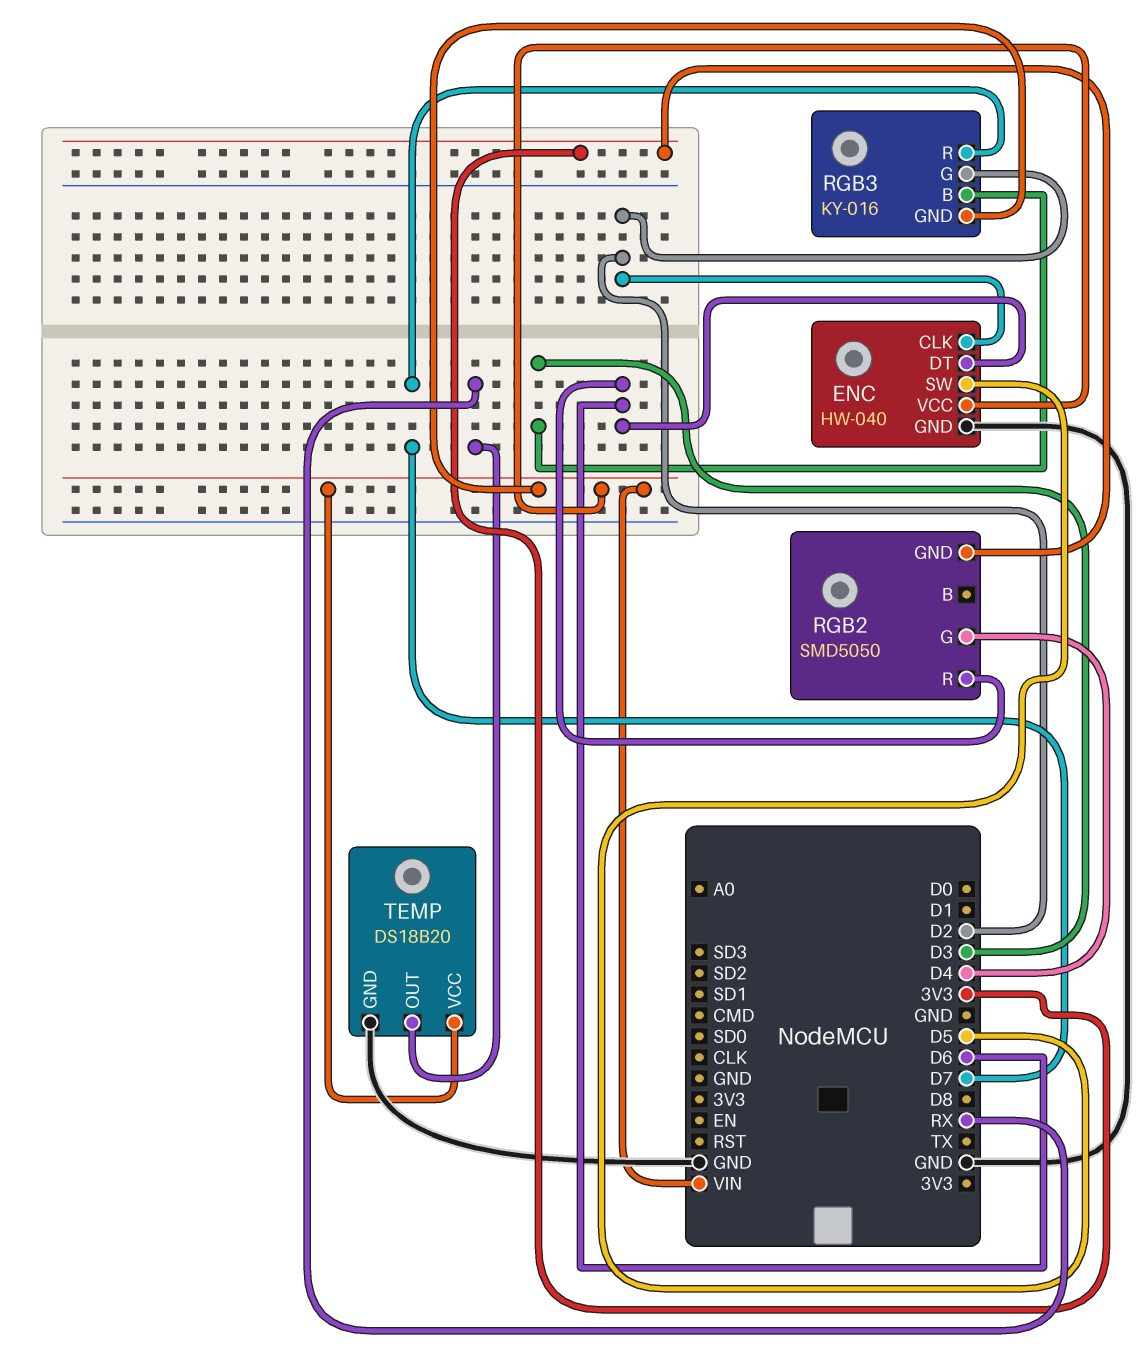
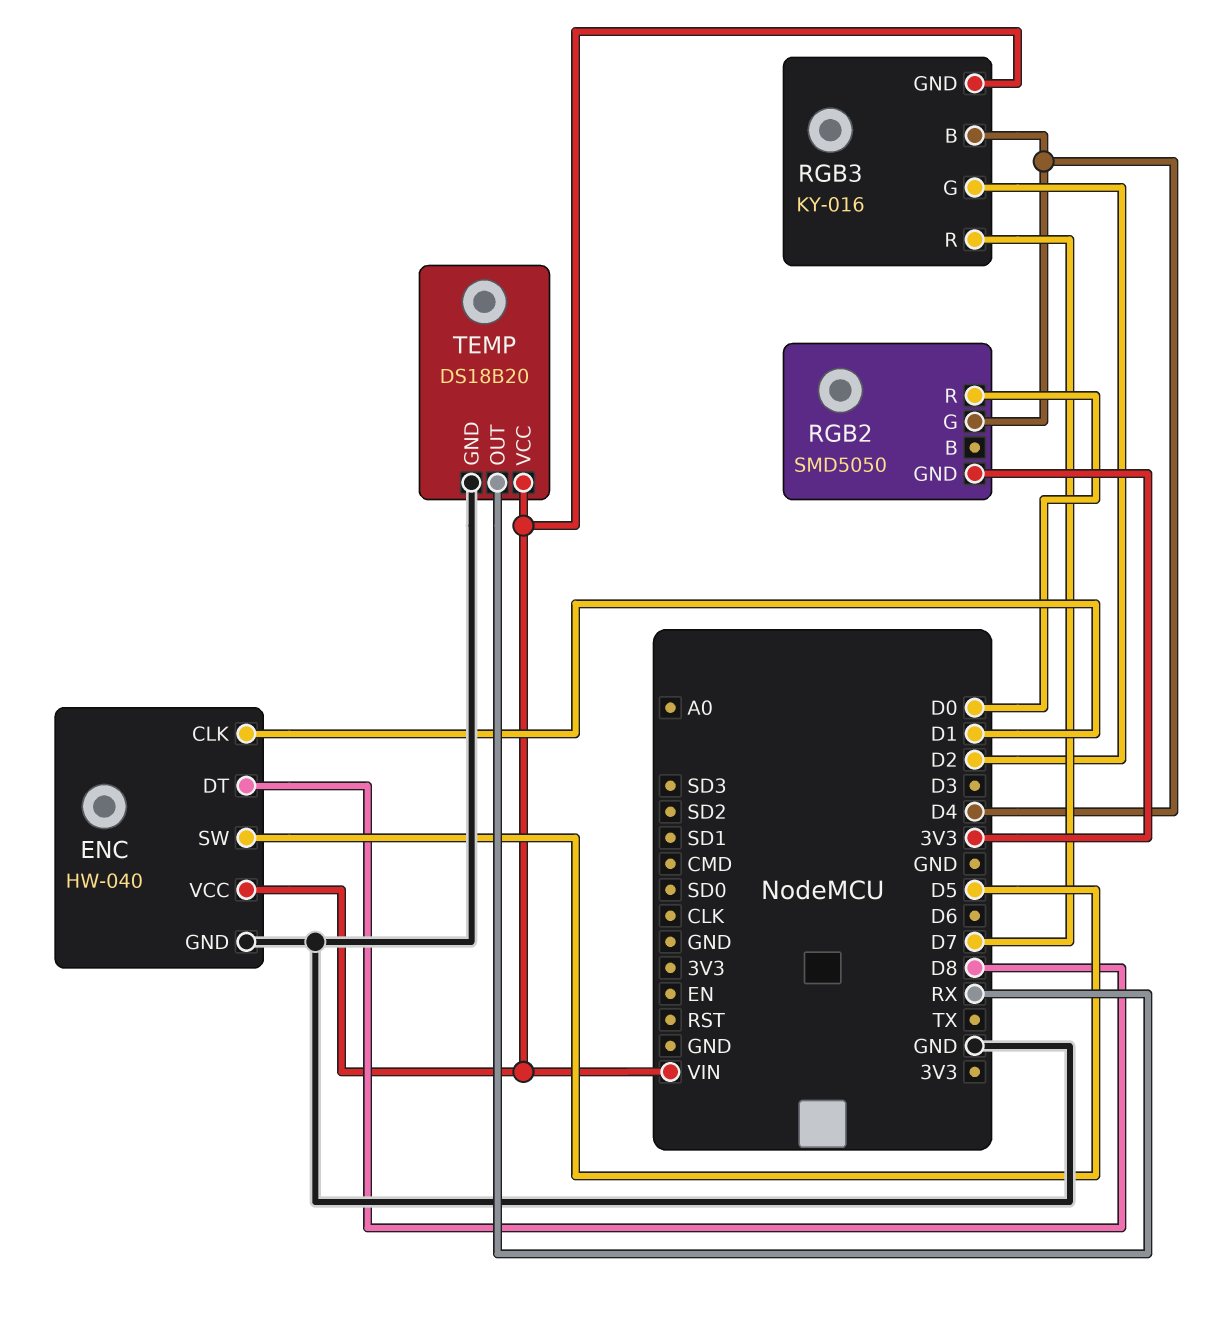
ENC pin CLK: D2 -> D1
ENC pin DT: D6 -> D8
RGB2 pin R: D6 -> D0
RGB3 pin B: D3 -> D4

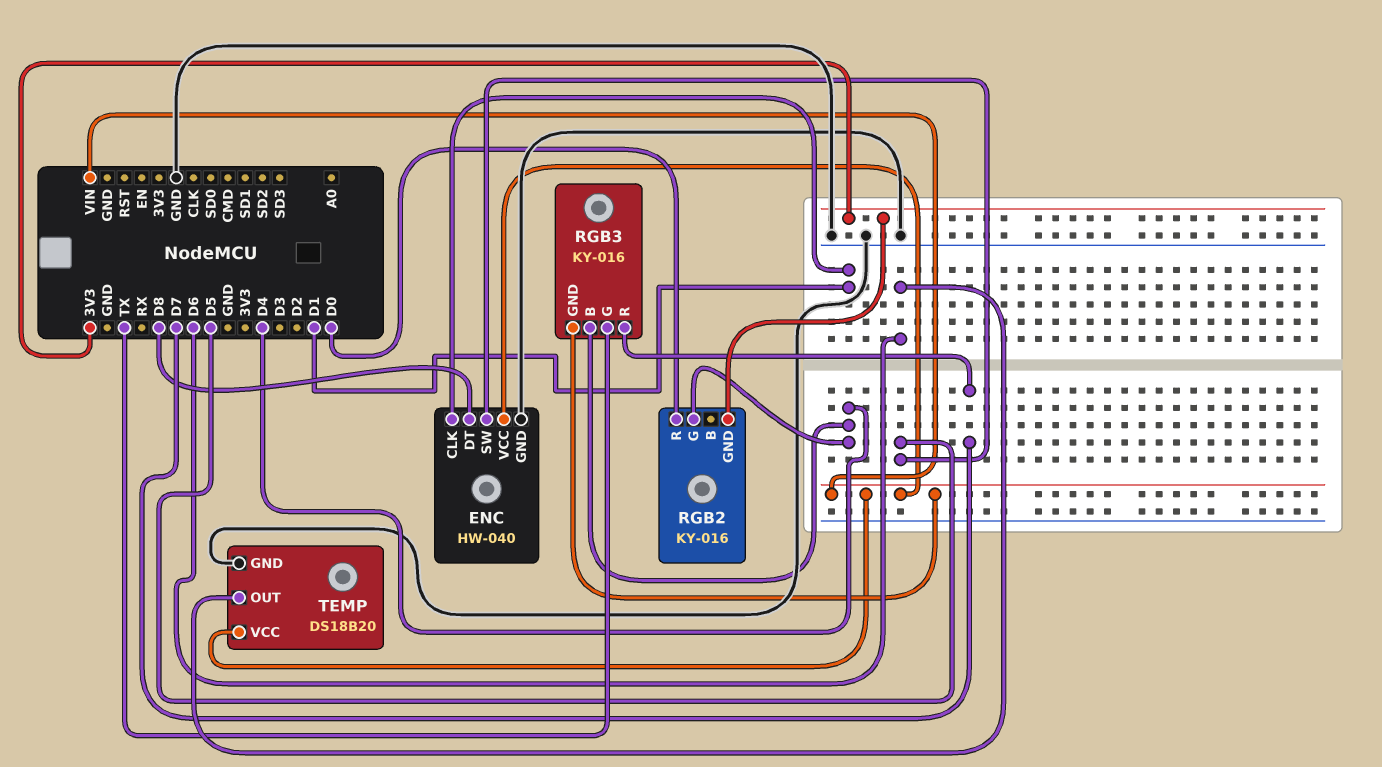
RGB2: SMD5050 -> KY-016
RGB3 pin G: D2 -> TX
TEMP pin OUT: RX -> D6

